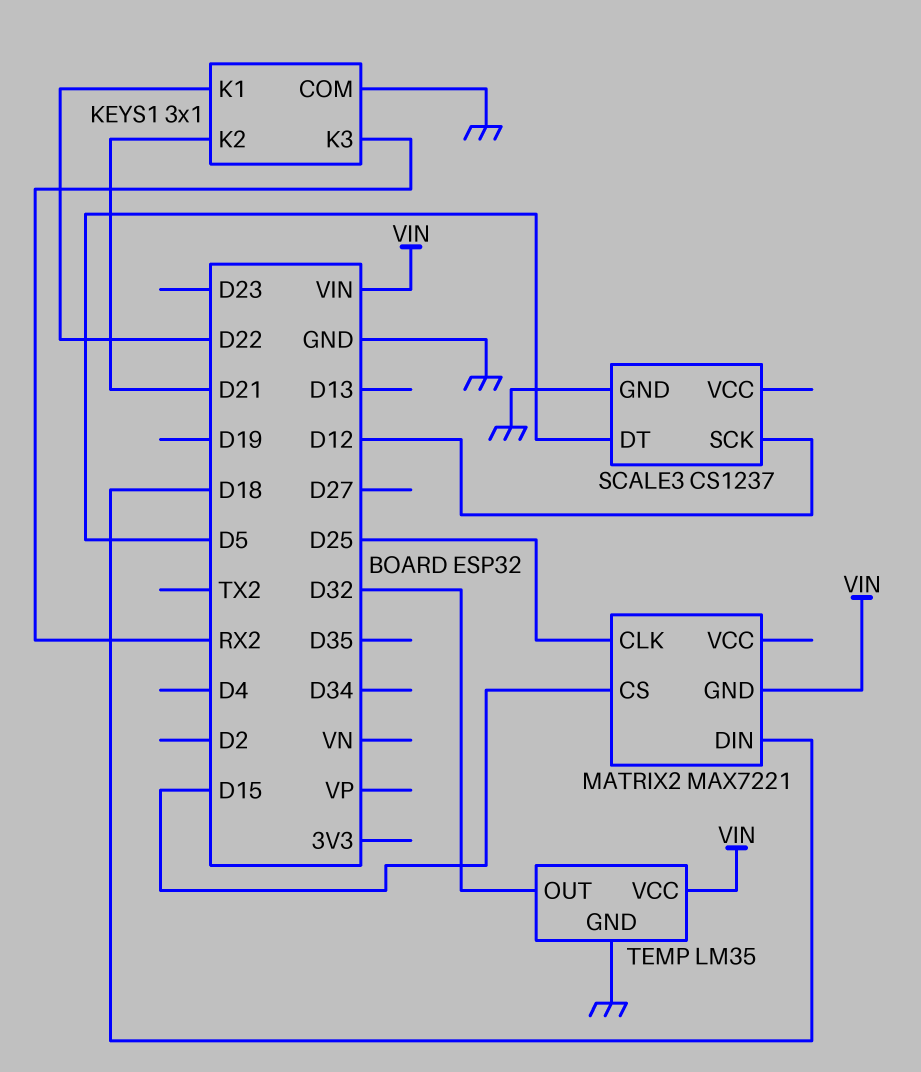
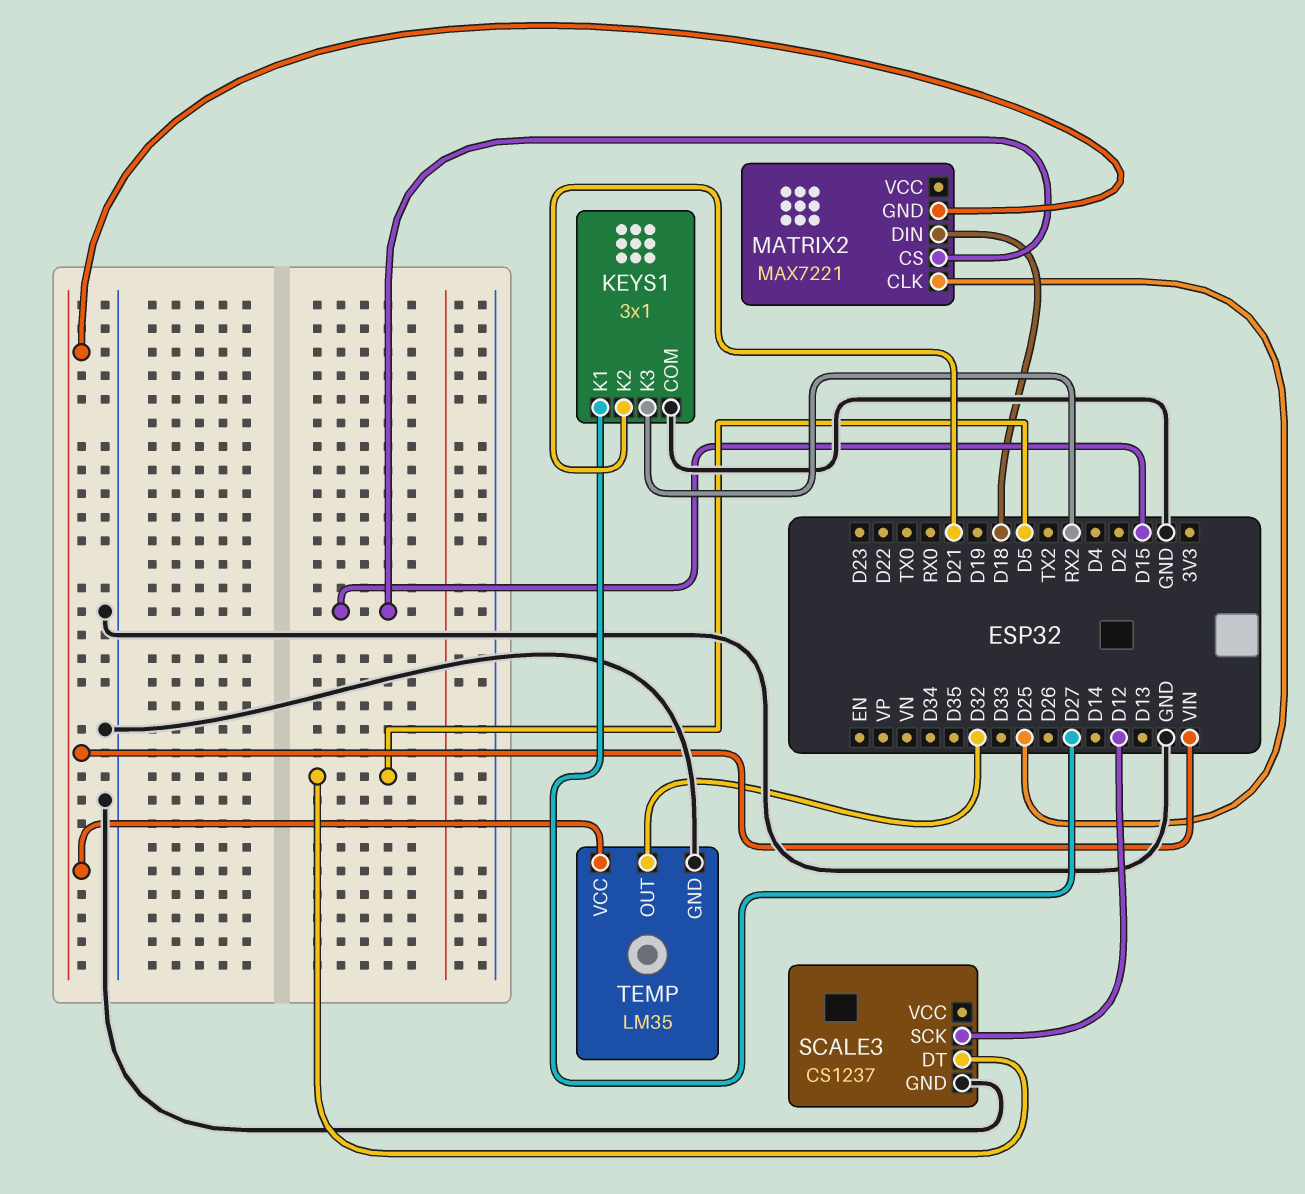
KEYS1 pin K1: D22 -> D27

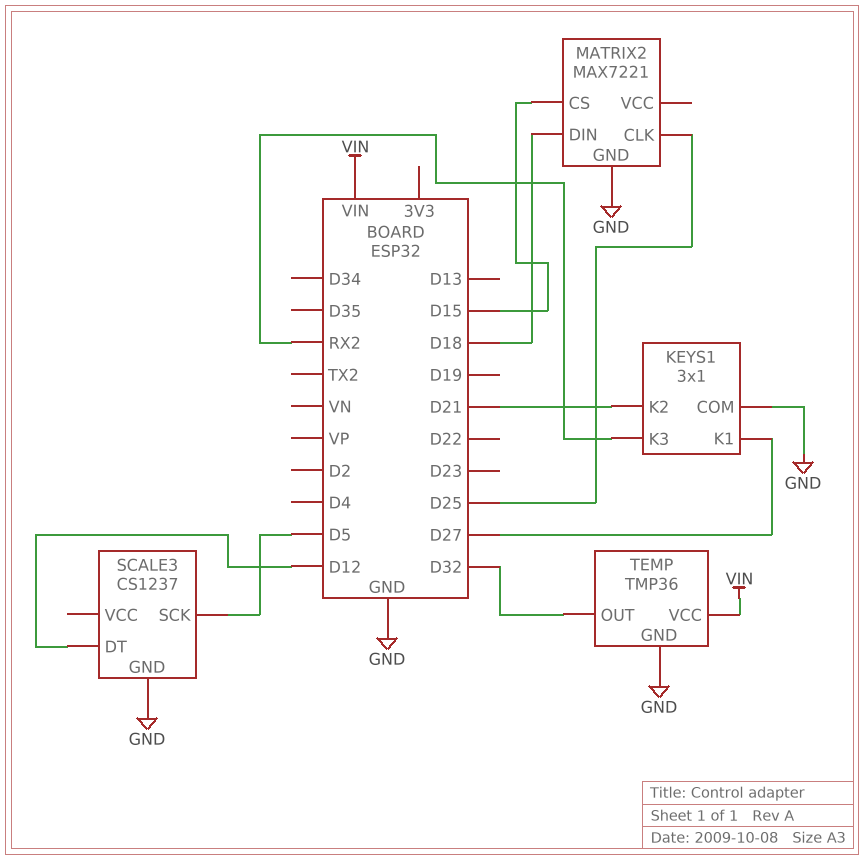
MATRIX2 pin GND: VIN -> GND
SCALE3 pin DT: D5 -> D12
SCALE3 pin SCK: D12 -> D5
TEMP: LM35 -> TMP36

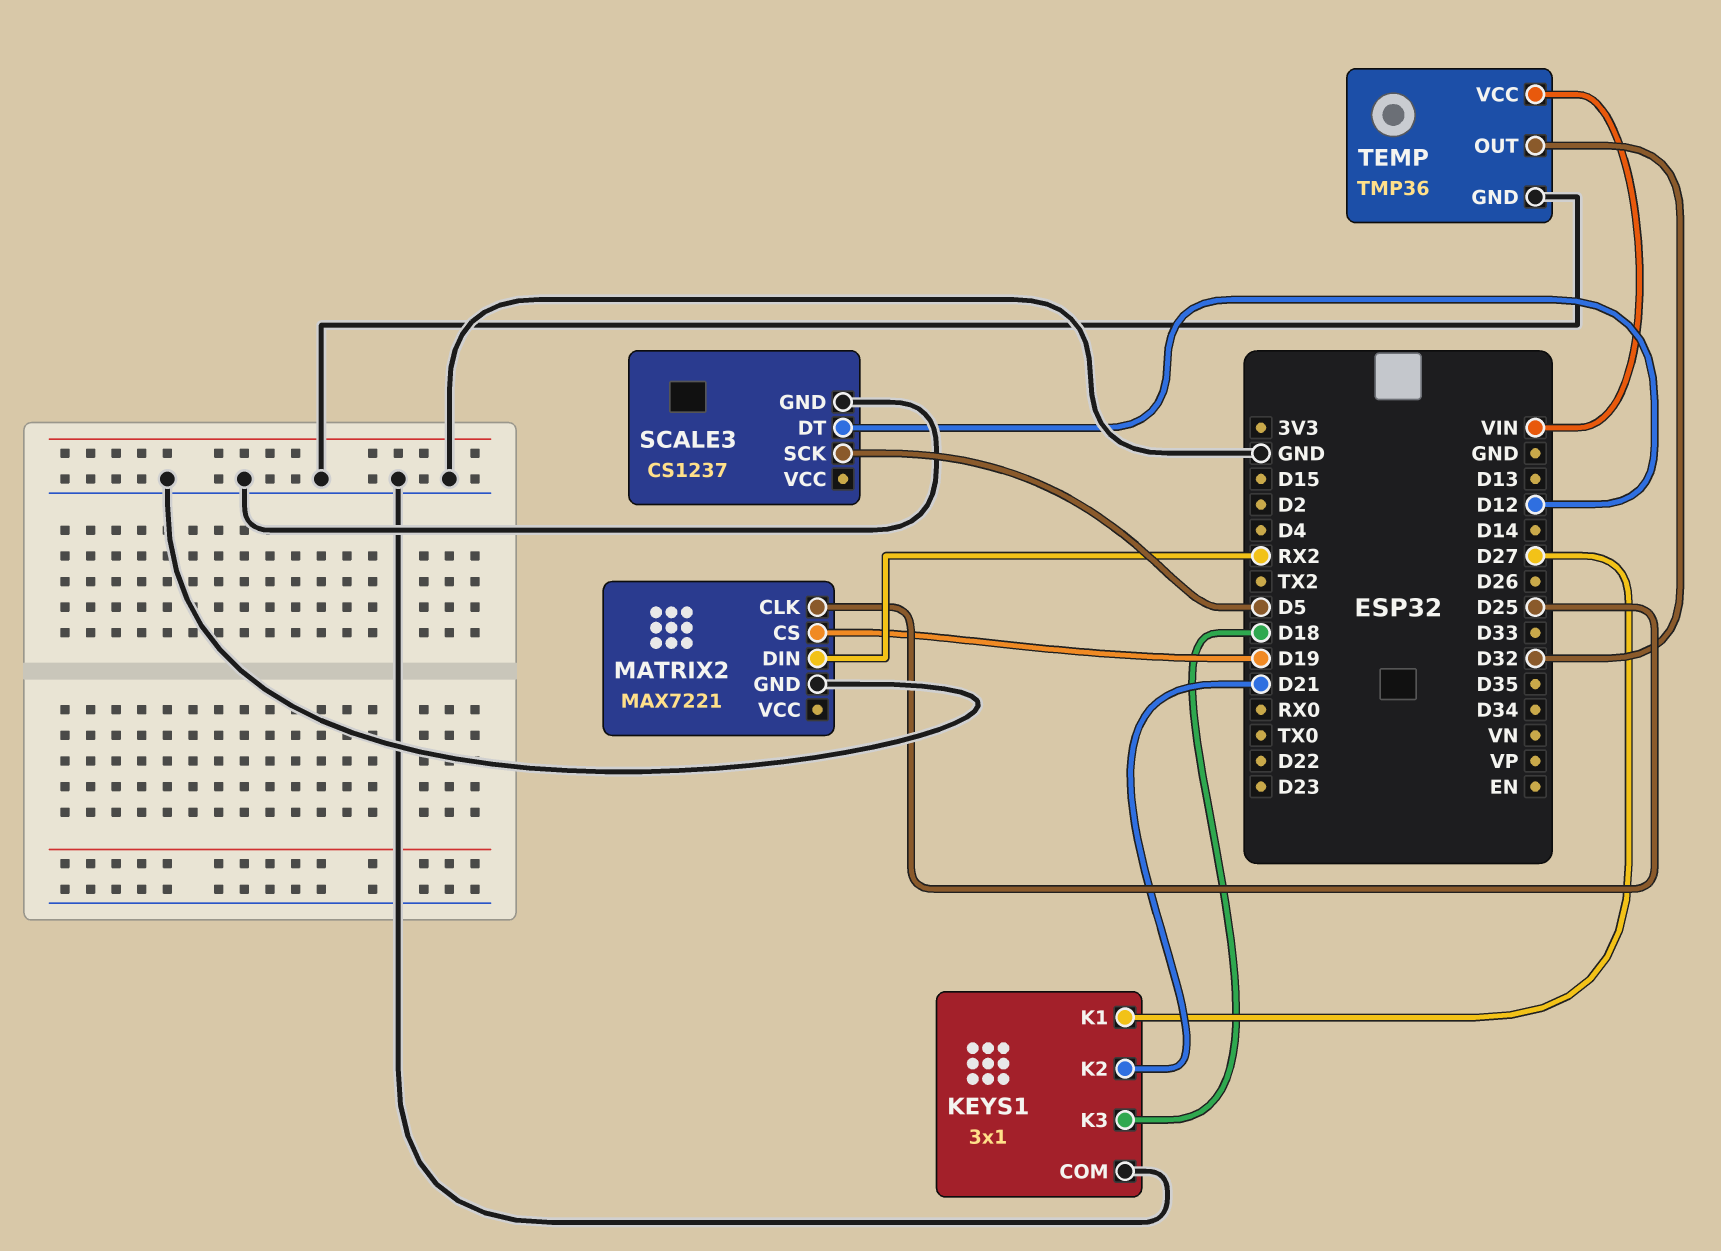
KEYS1 pin K3: RX2 -> D18
MATRIX2 pin CS: D15 -> D19
MATRIX2 pin DIN: D18 -> RX2

